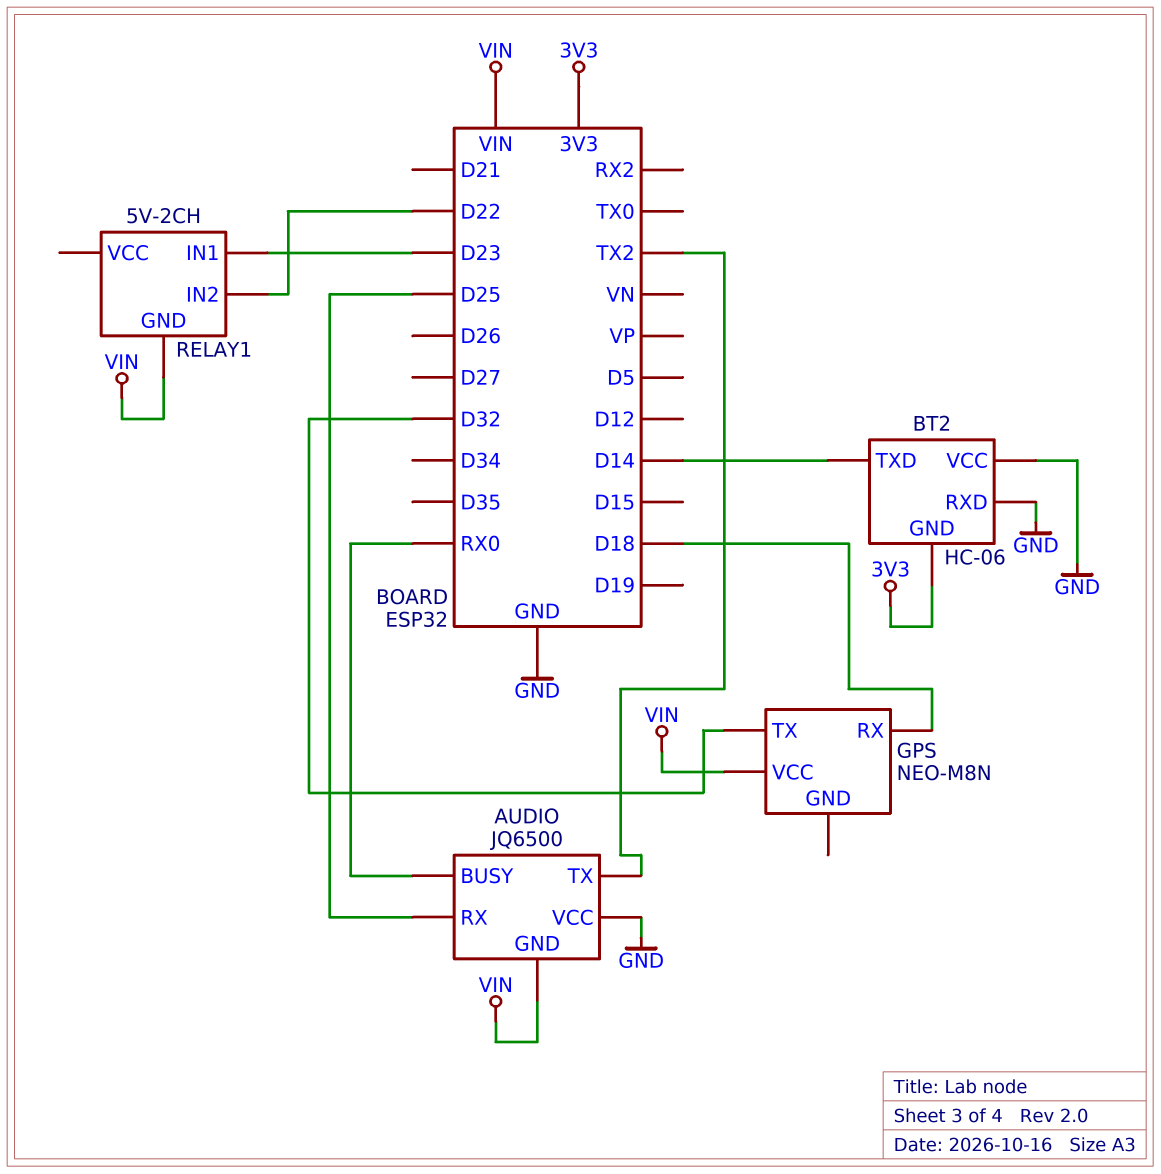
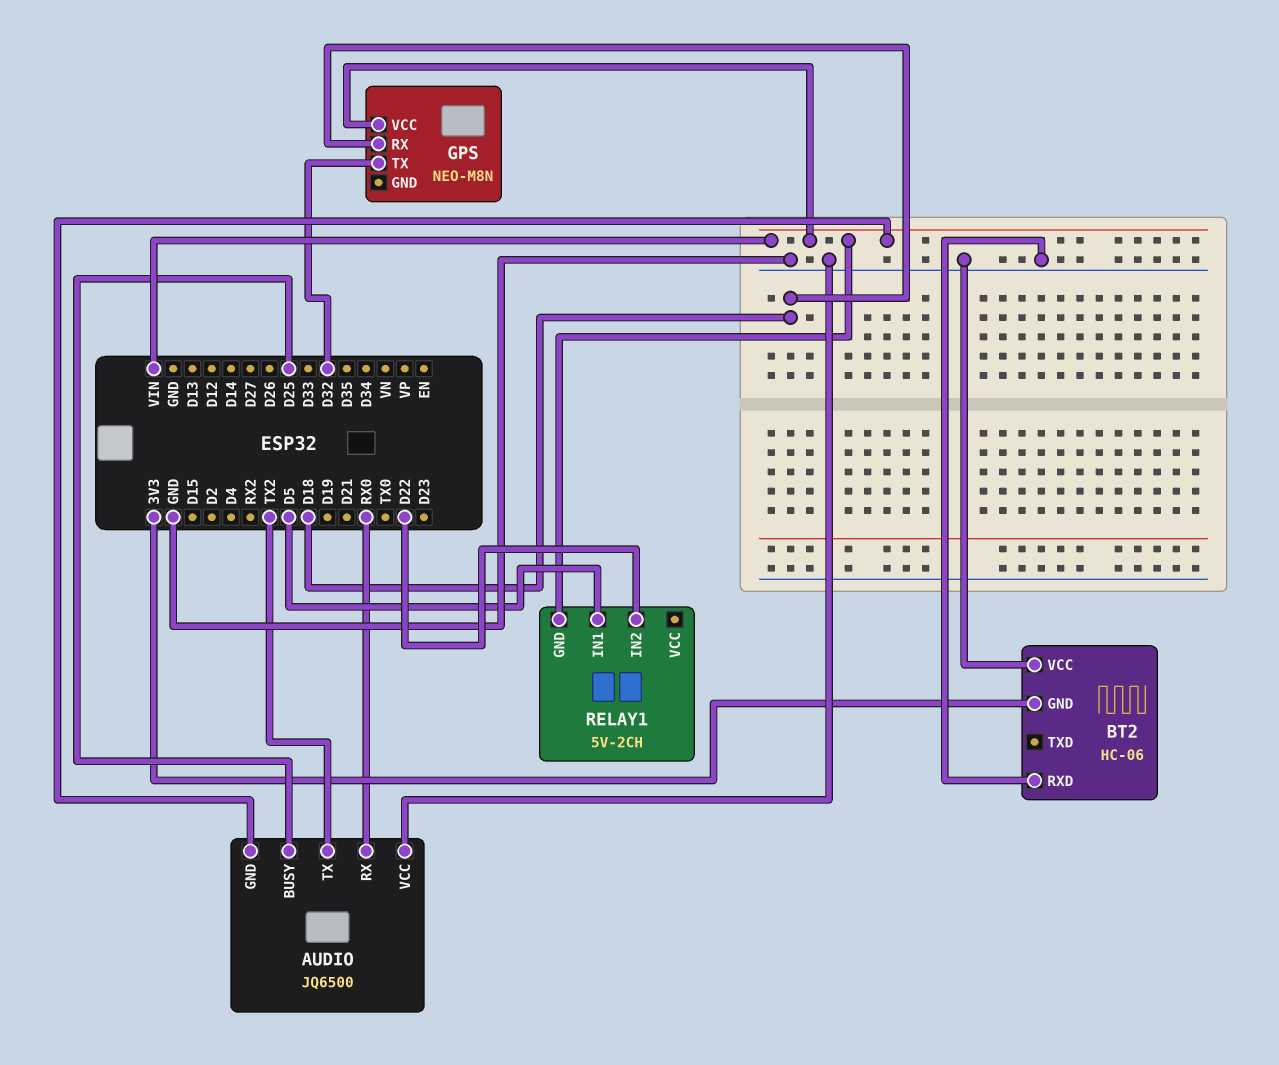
AUDIO pin BUSY: RX0 -> D25
AUDIO pin RX: D25 -> RX0
BT2 pin TXD: D14 -> none
RELAY1 pin IN1: D23 -> D5

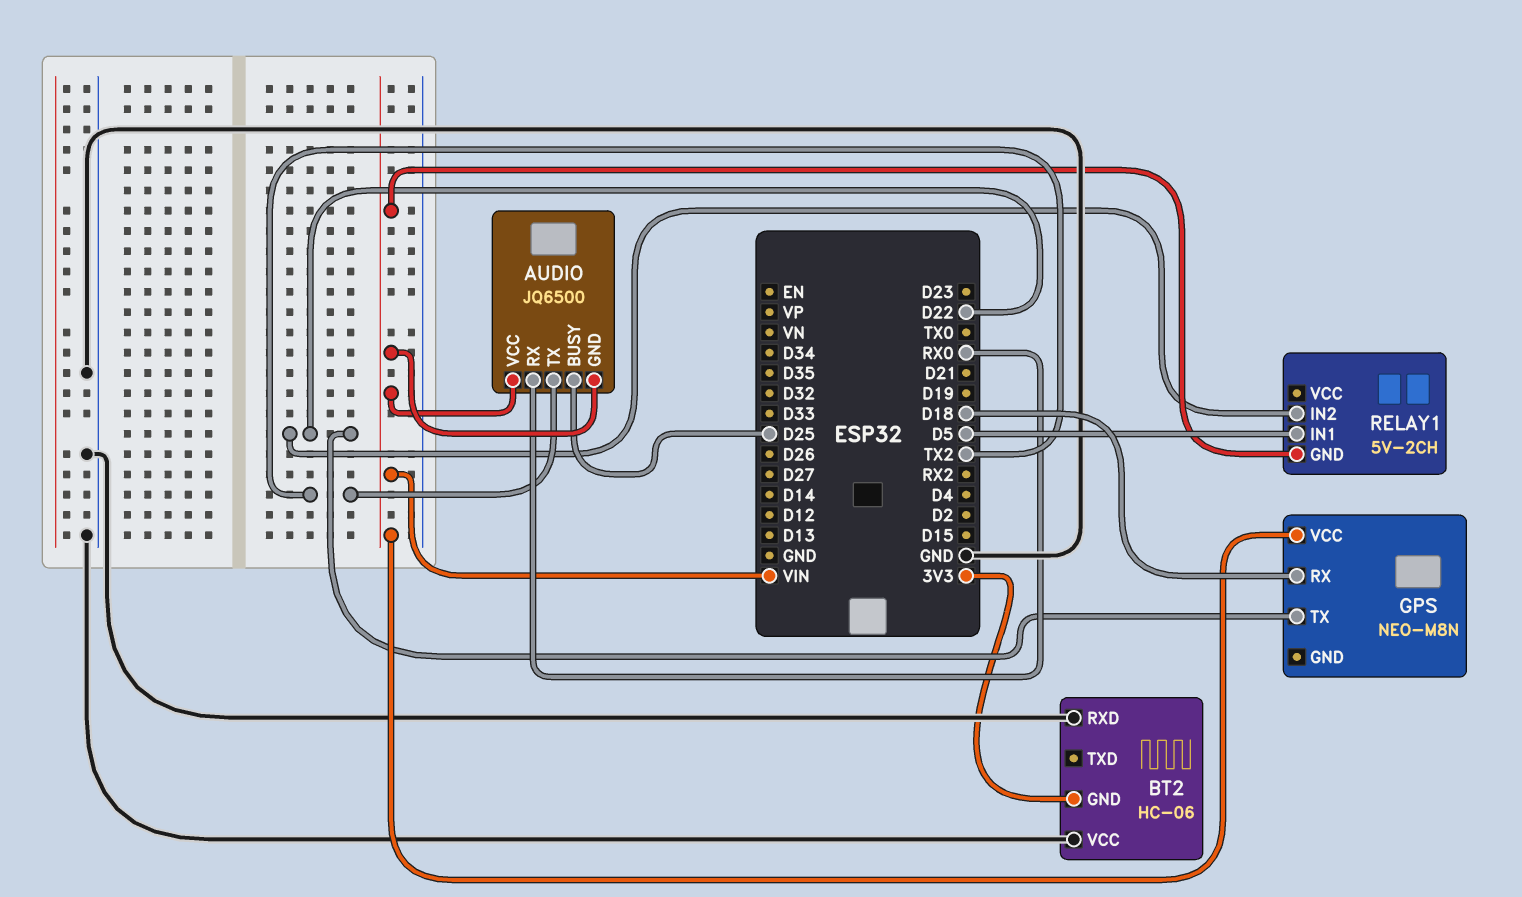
AUDIO pin VCC: GND -> VIN
GPS pin TX: D32 -> D22

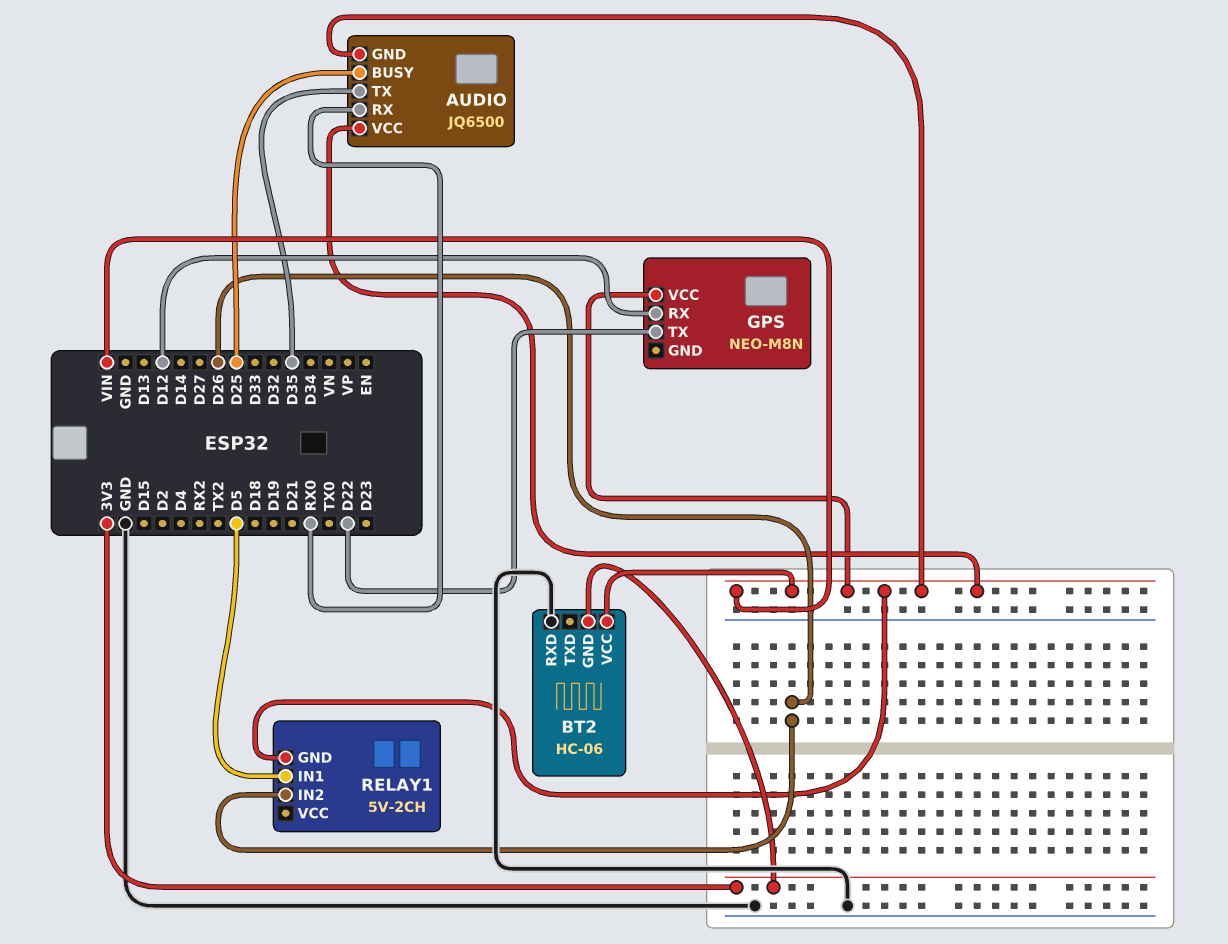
AUDIO pin TX: TX2 -> D35
BT2 pin VCC: GND -> VIN
GPS pin RX: D18 -> D12
RELAY1 pin IN2: D22 -> D26

